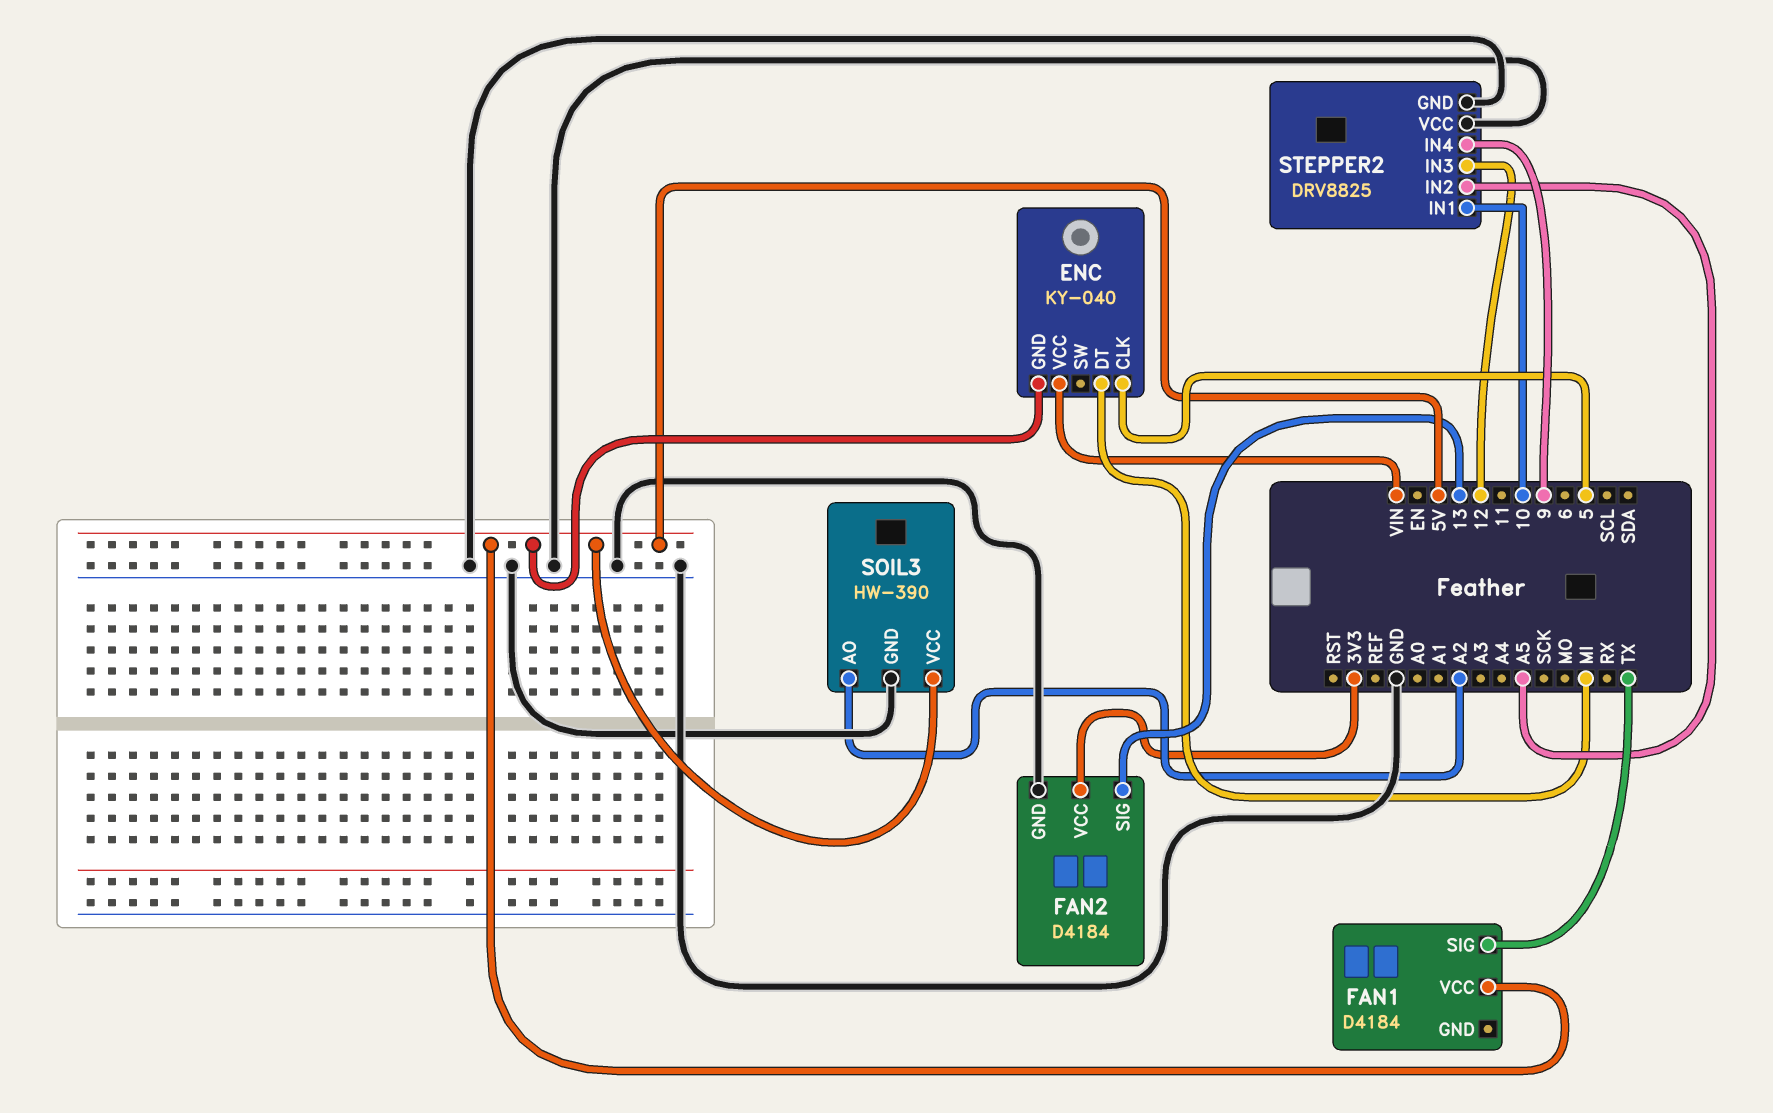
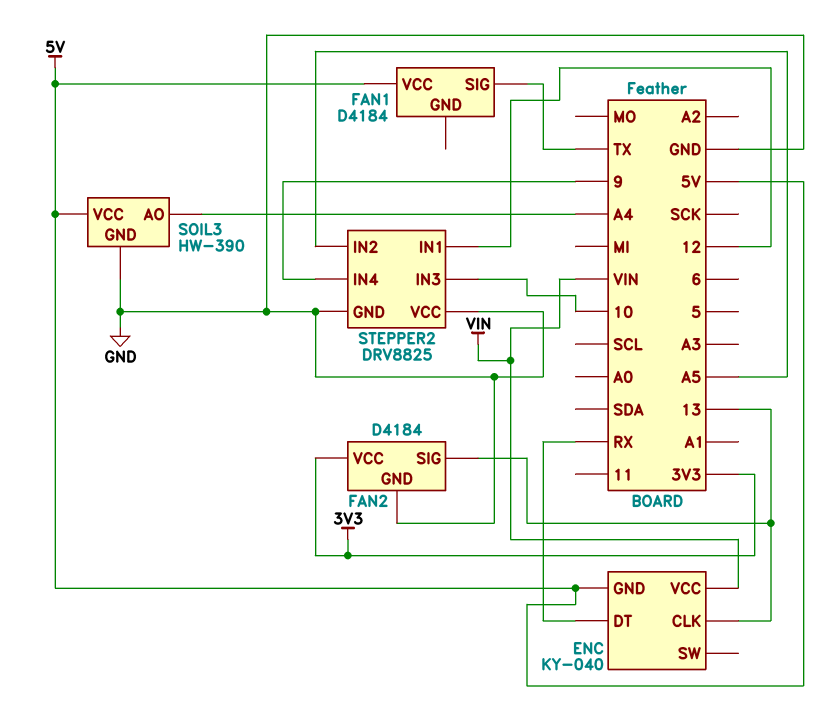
ENC pin CLK: 5 -> 13
ENC pin DT: MI -> RX
SOIL3 pin AO: A2 -> A4
STEPPER2 pin IN1: 10 -> 12
STEPPER2 pin IN3: 12 -> 10

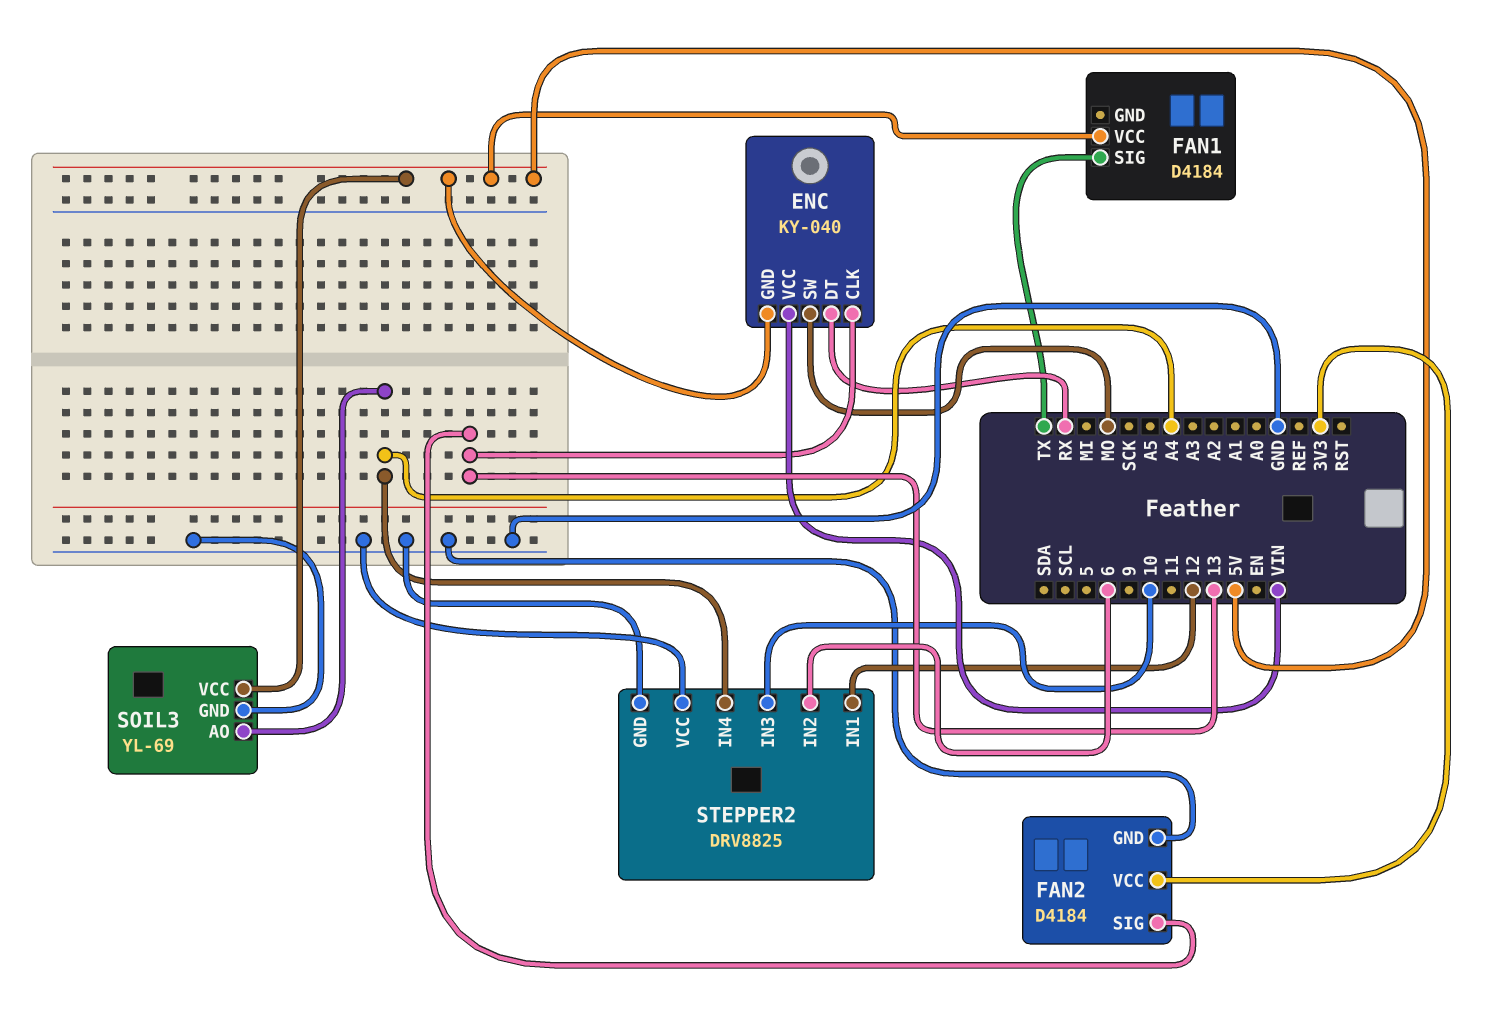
ENC pin SW: none -> MO
SOIL3: HW-390 -> YL-69
STEPPER2 pin IN2: A5 -> 6
STEPPER2 pin IN4: 9 -> A4

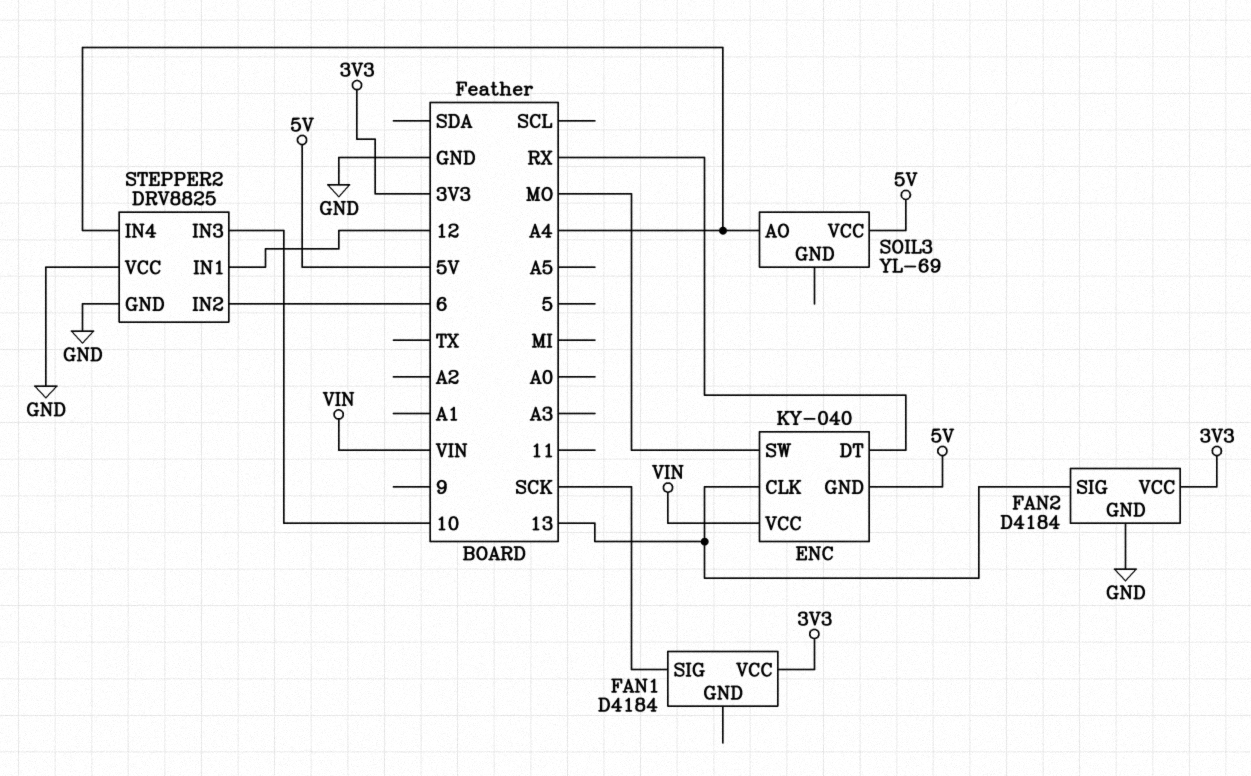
FAN1 pin SIG: TX -> SCK
FAN1 pin VCC: 5V -> 3V3
SOIL3 pin GND: GND -> none

